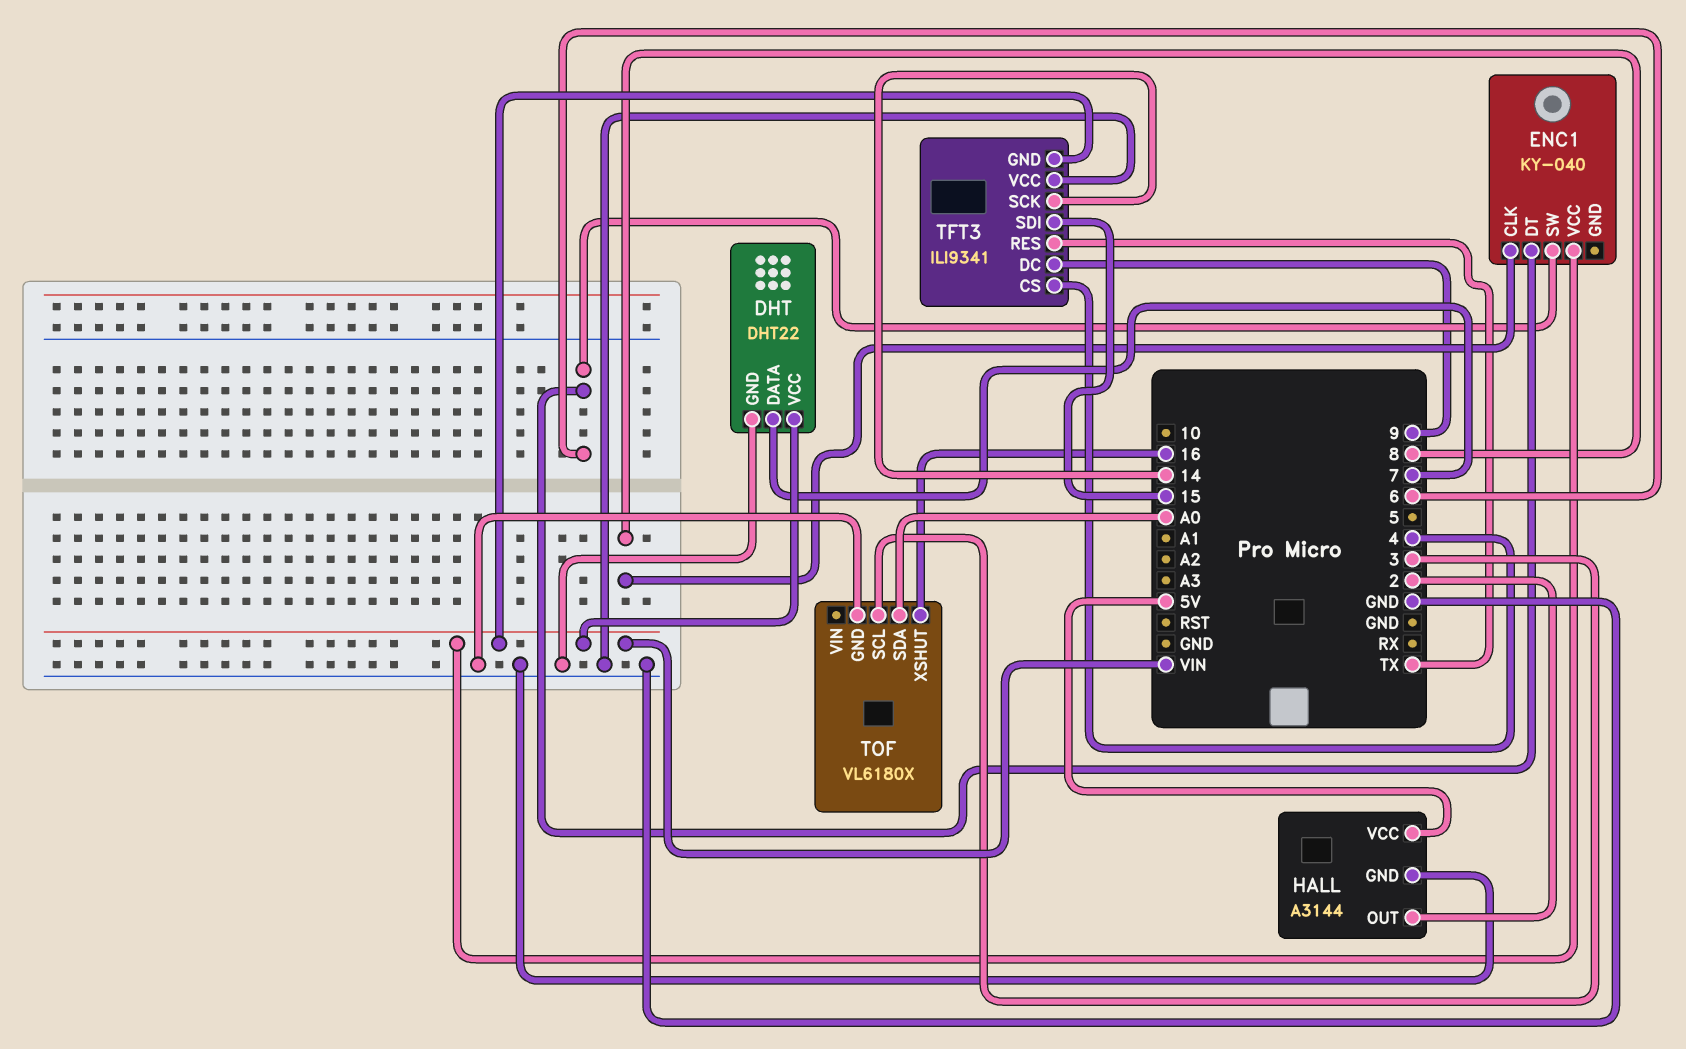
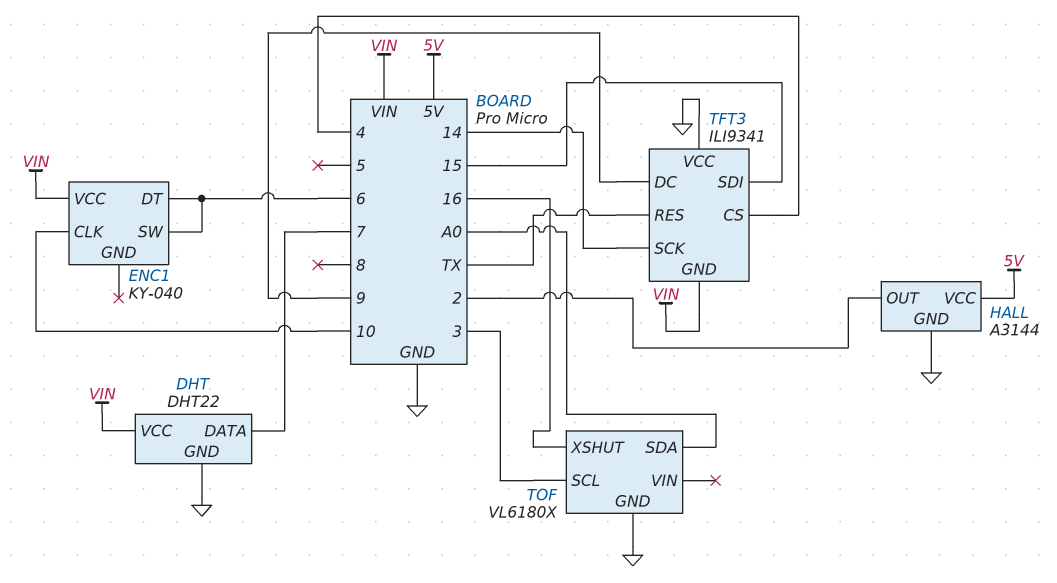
ENC1 pin CLK: 8 -> 10

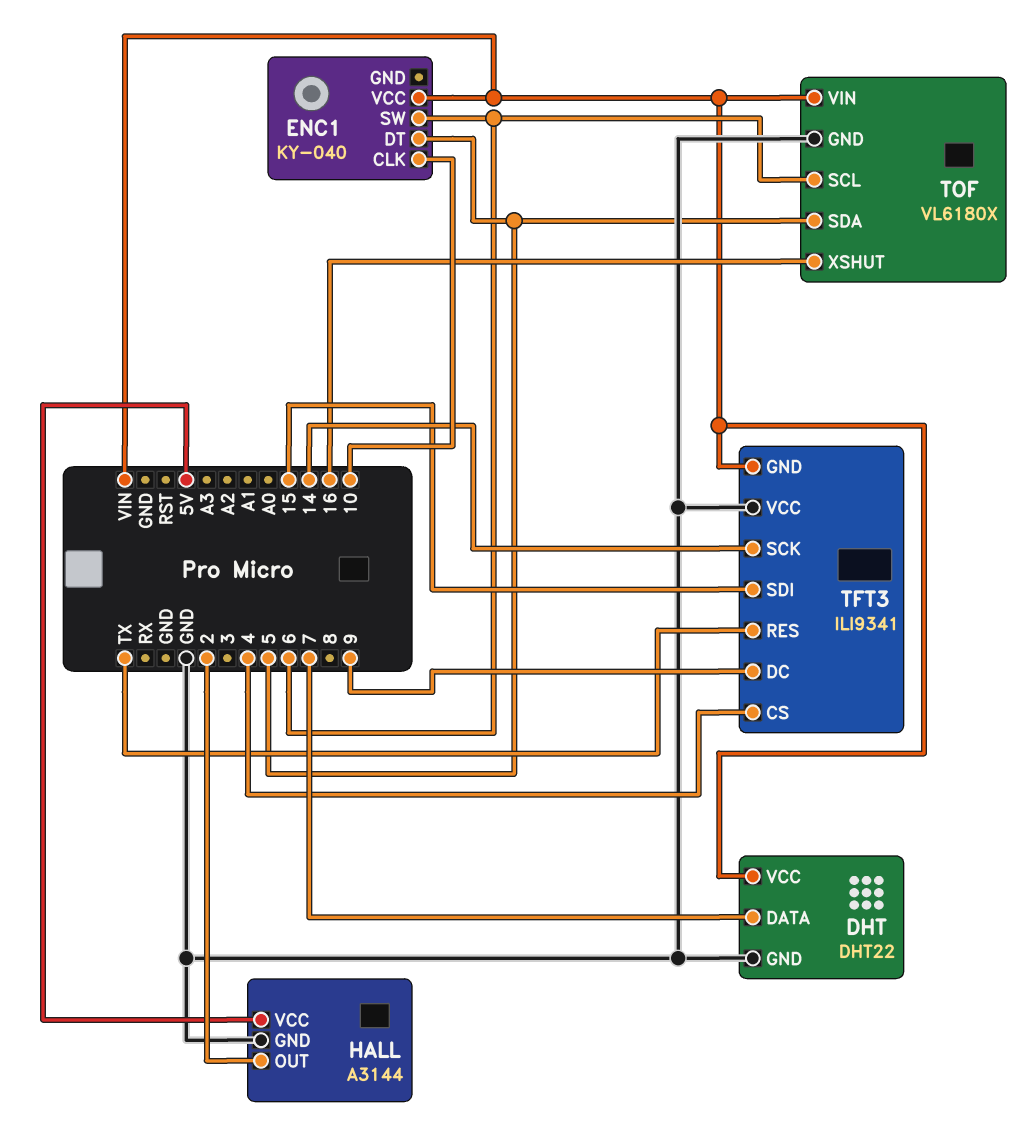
ENC1 pin DT: 6 -> 5
TOF pin SCL: 3 -> 6
TOF pin SDA: A0 -> 5
TOF pin VIN: none -> VIN

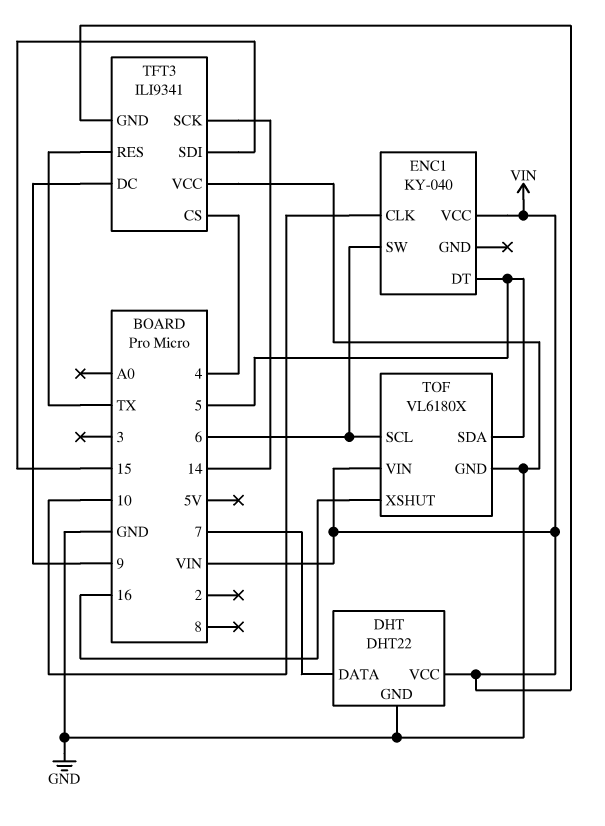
HALL: A3144 -> none
HALL pin GND: GND -> none
HALL pin OUT: 2 -> none
HALL pin VCC: 5V -> none

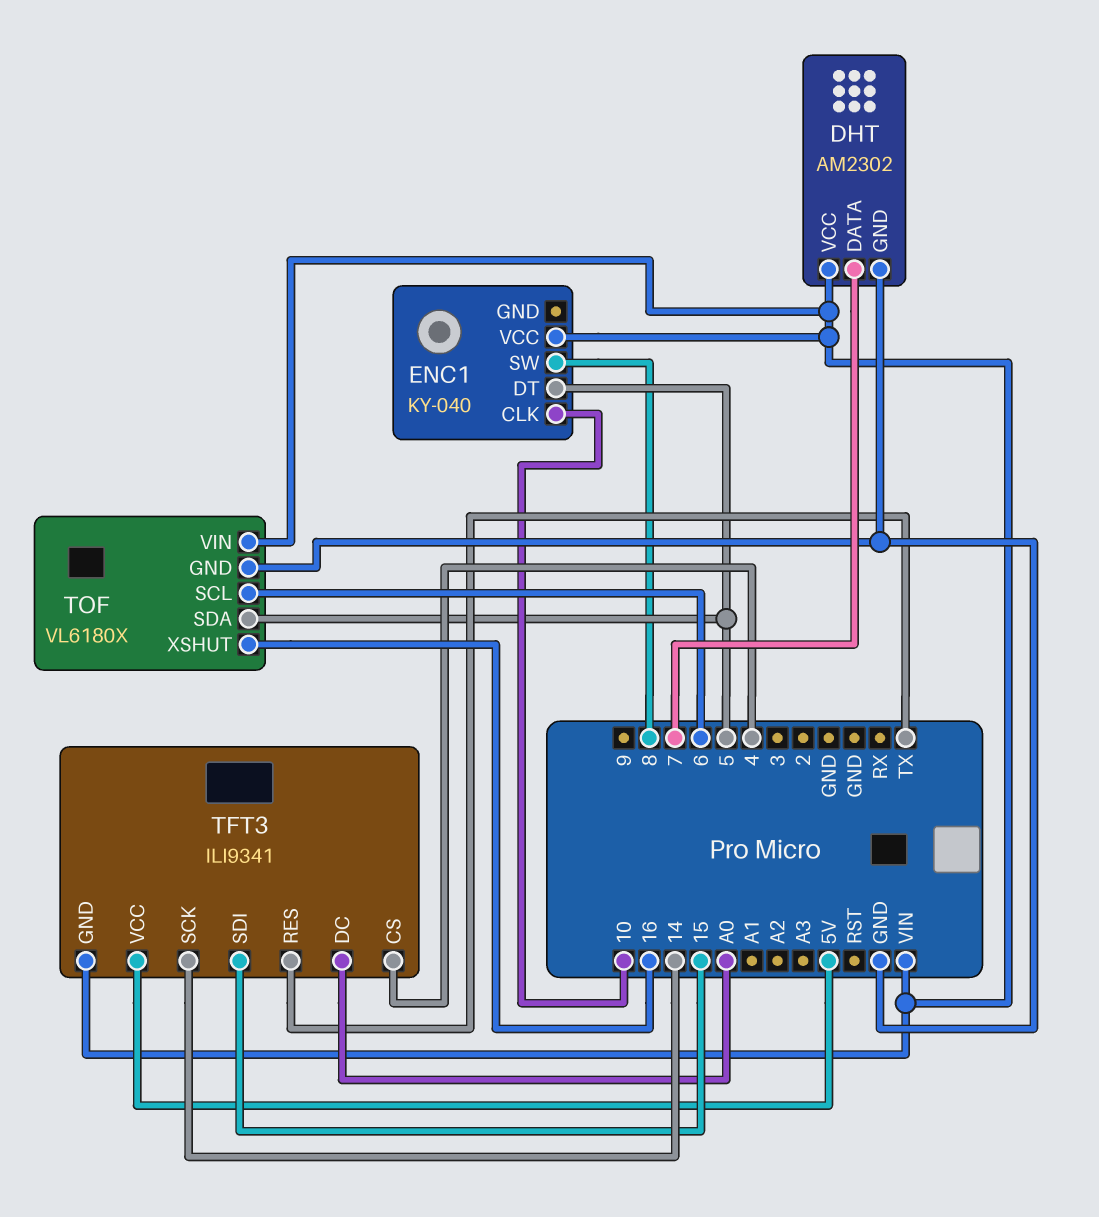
DHT: DHT22 -> AM2302
ENC1 pin SW: 6 -> 8
TFT3 pin DC: 9 -> A0
TFT3 pin VCC: GND -> 5V

